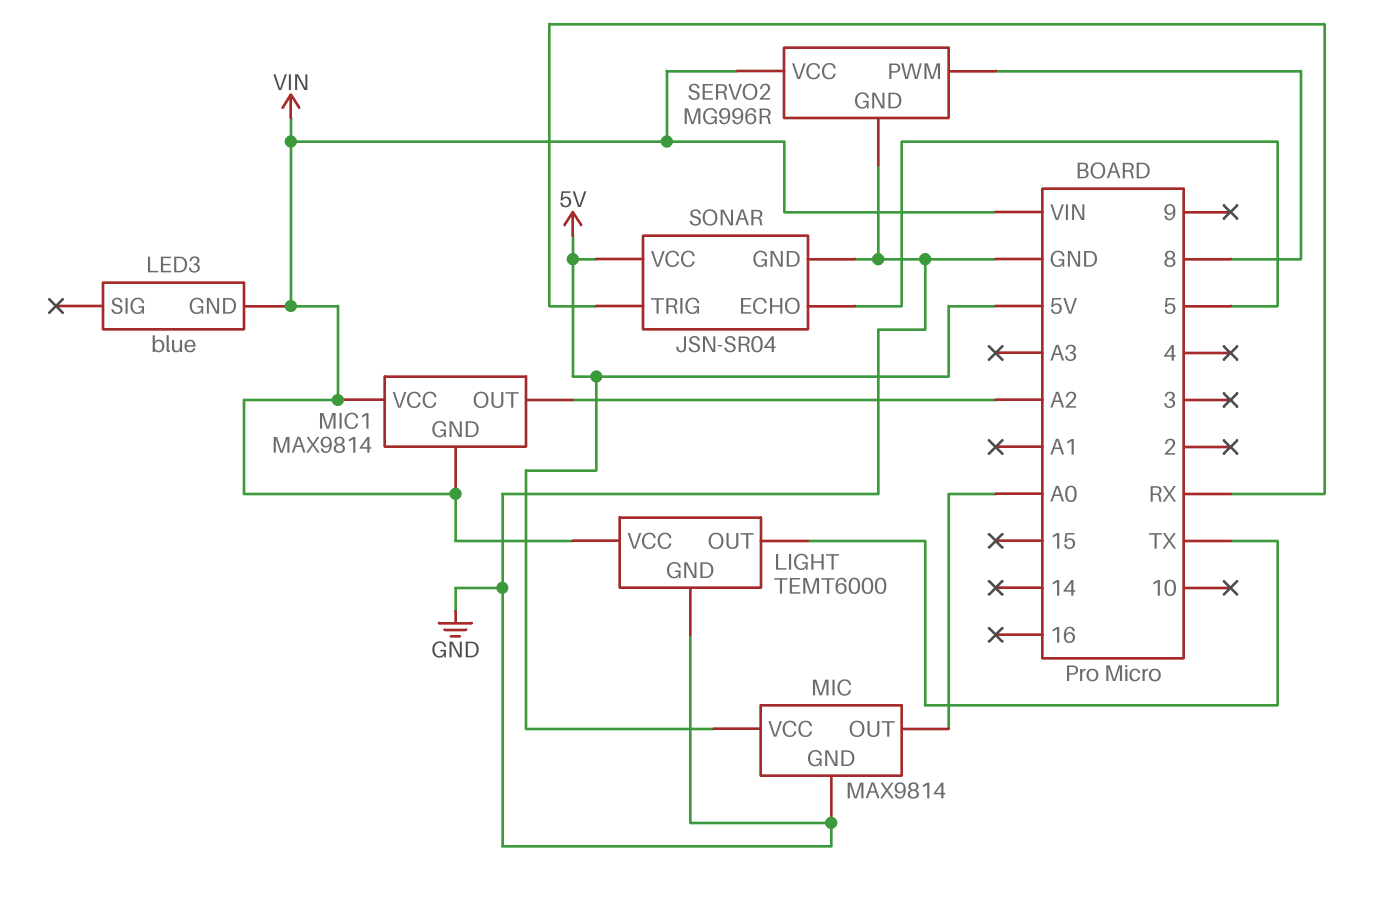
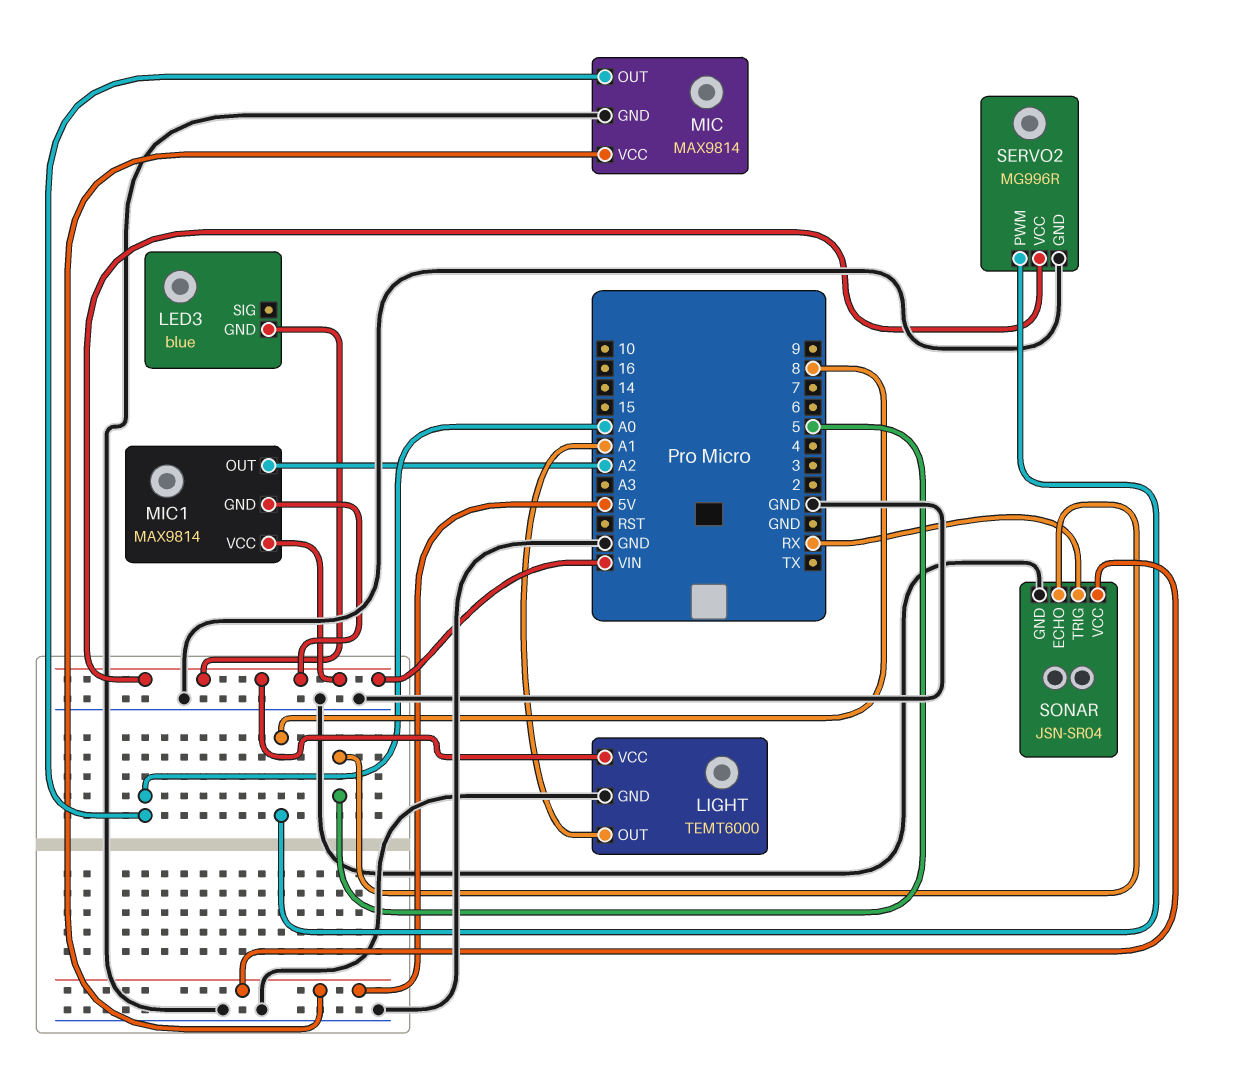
LIGHT pin OUT: TX -> A1

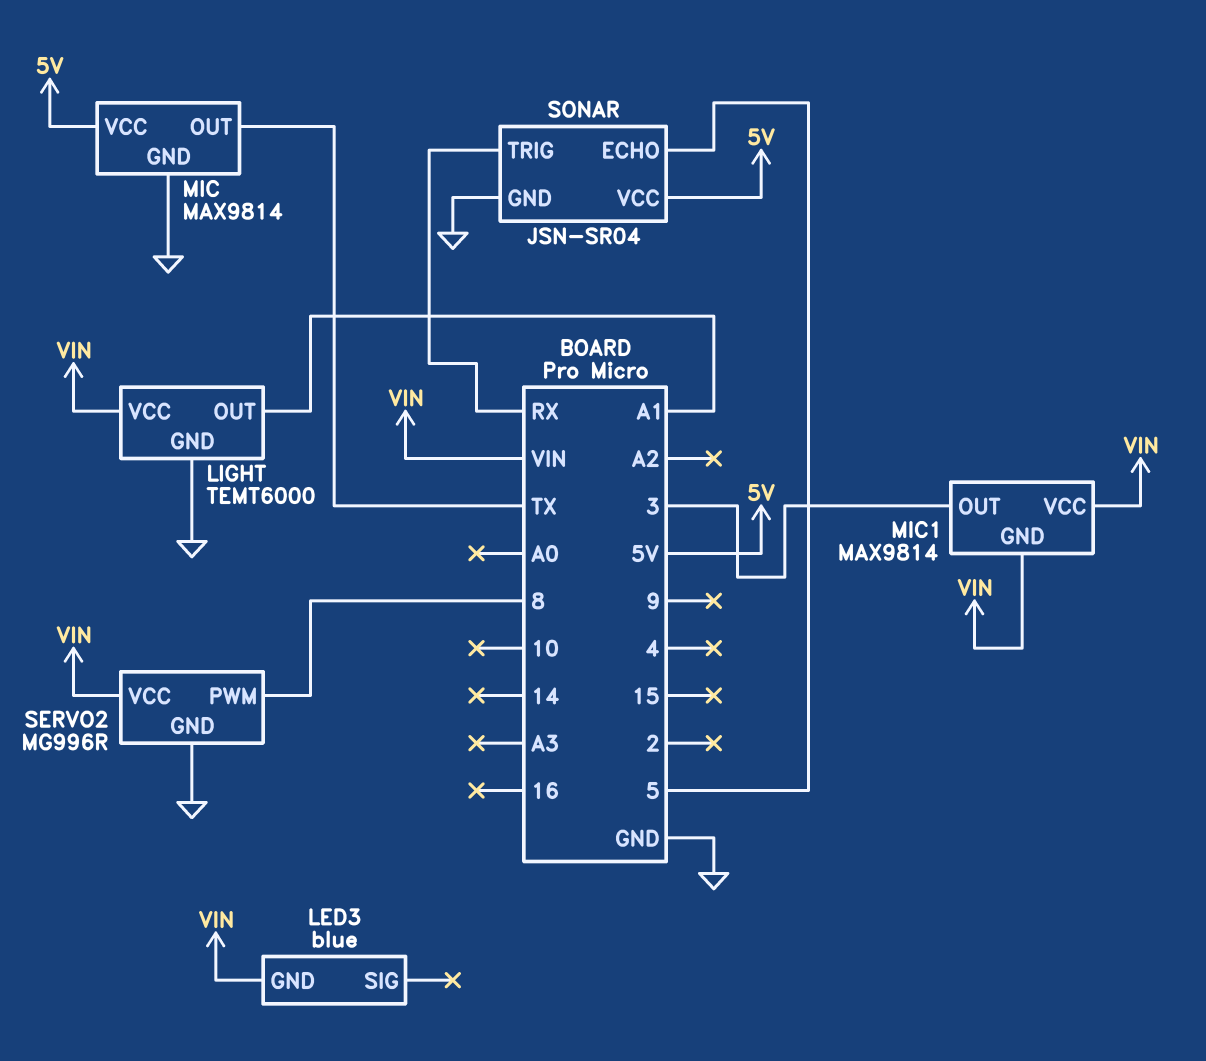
MIC pin OUT: A0 -> TX
MIC1 pin OUT: A2 -> 3

